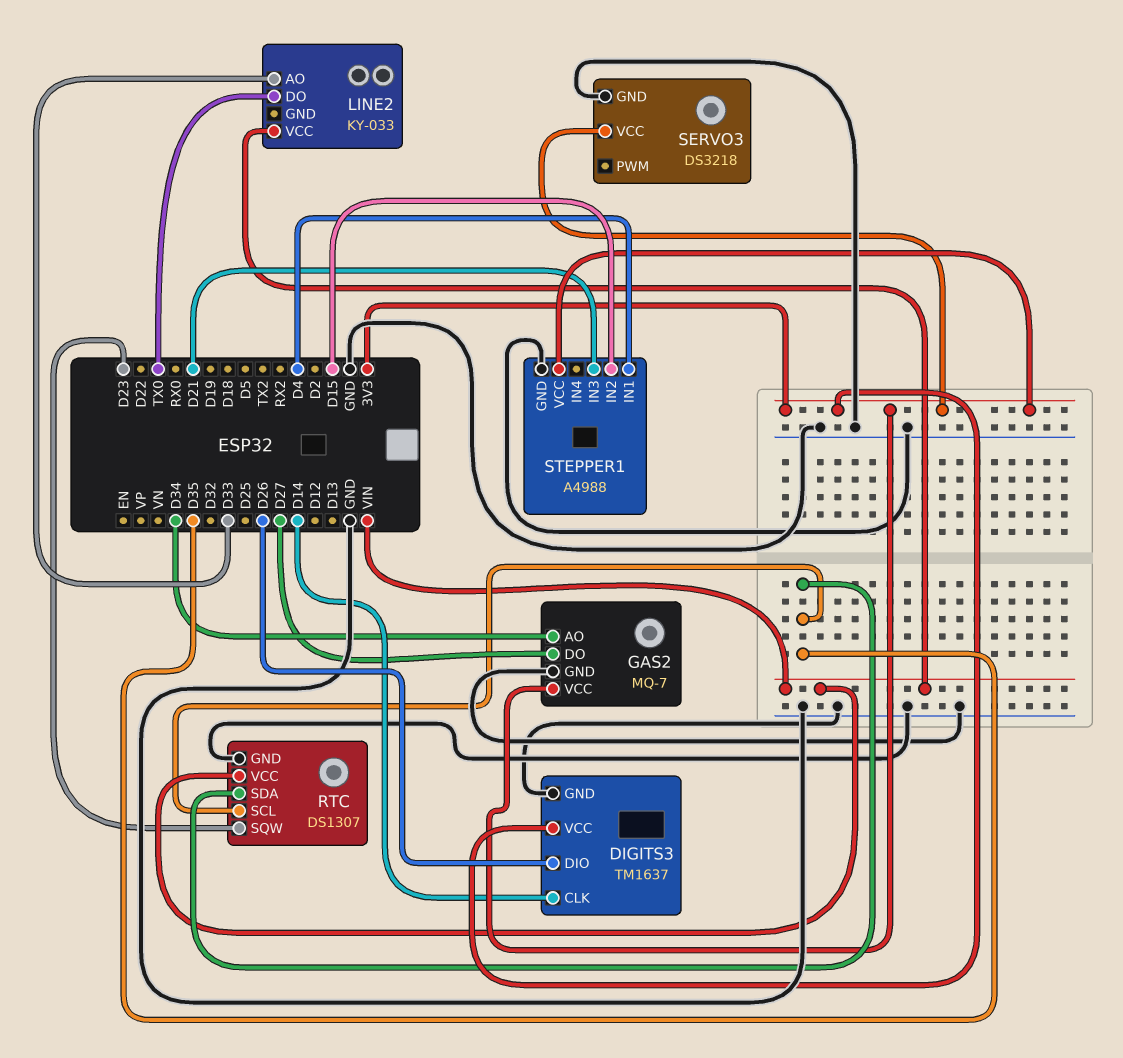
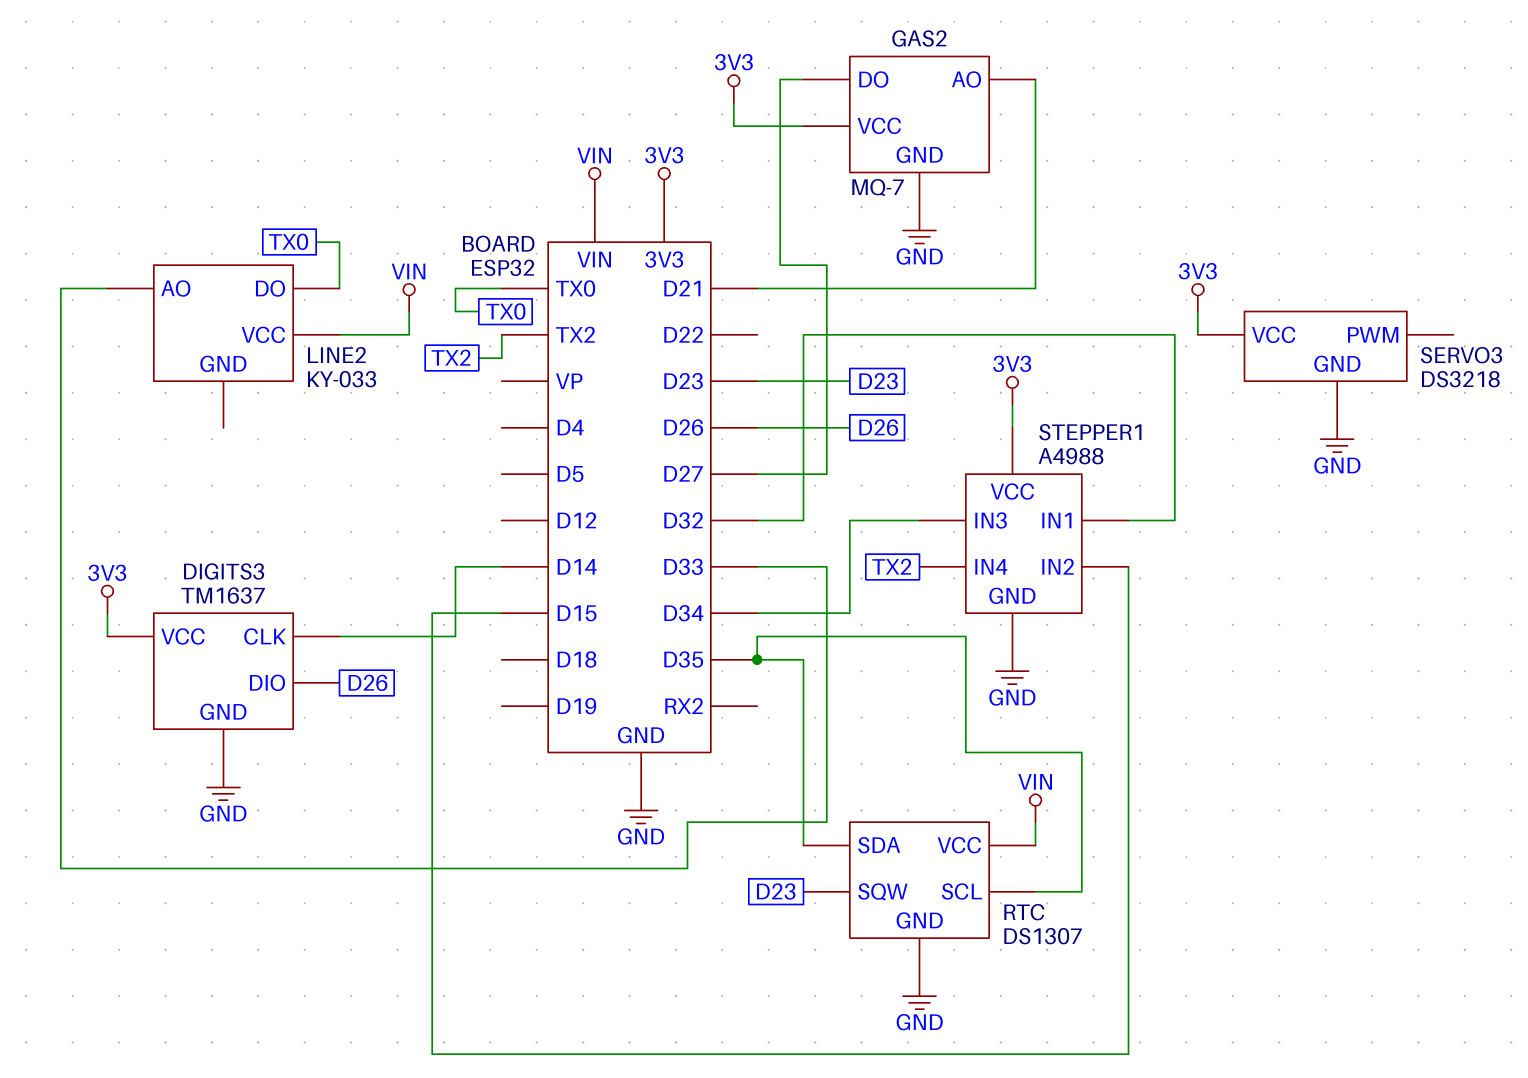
GAS2 pin AO: D34 -> D21
STEPPER1 pin IN1: D4 -> D32
STEPPER1 pin IN3: D21 -> D34
STEPPER1 pin IN4: none -> TX2

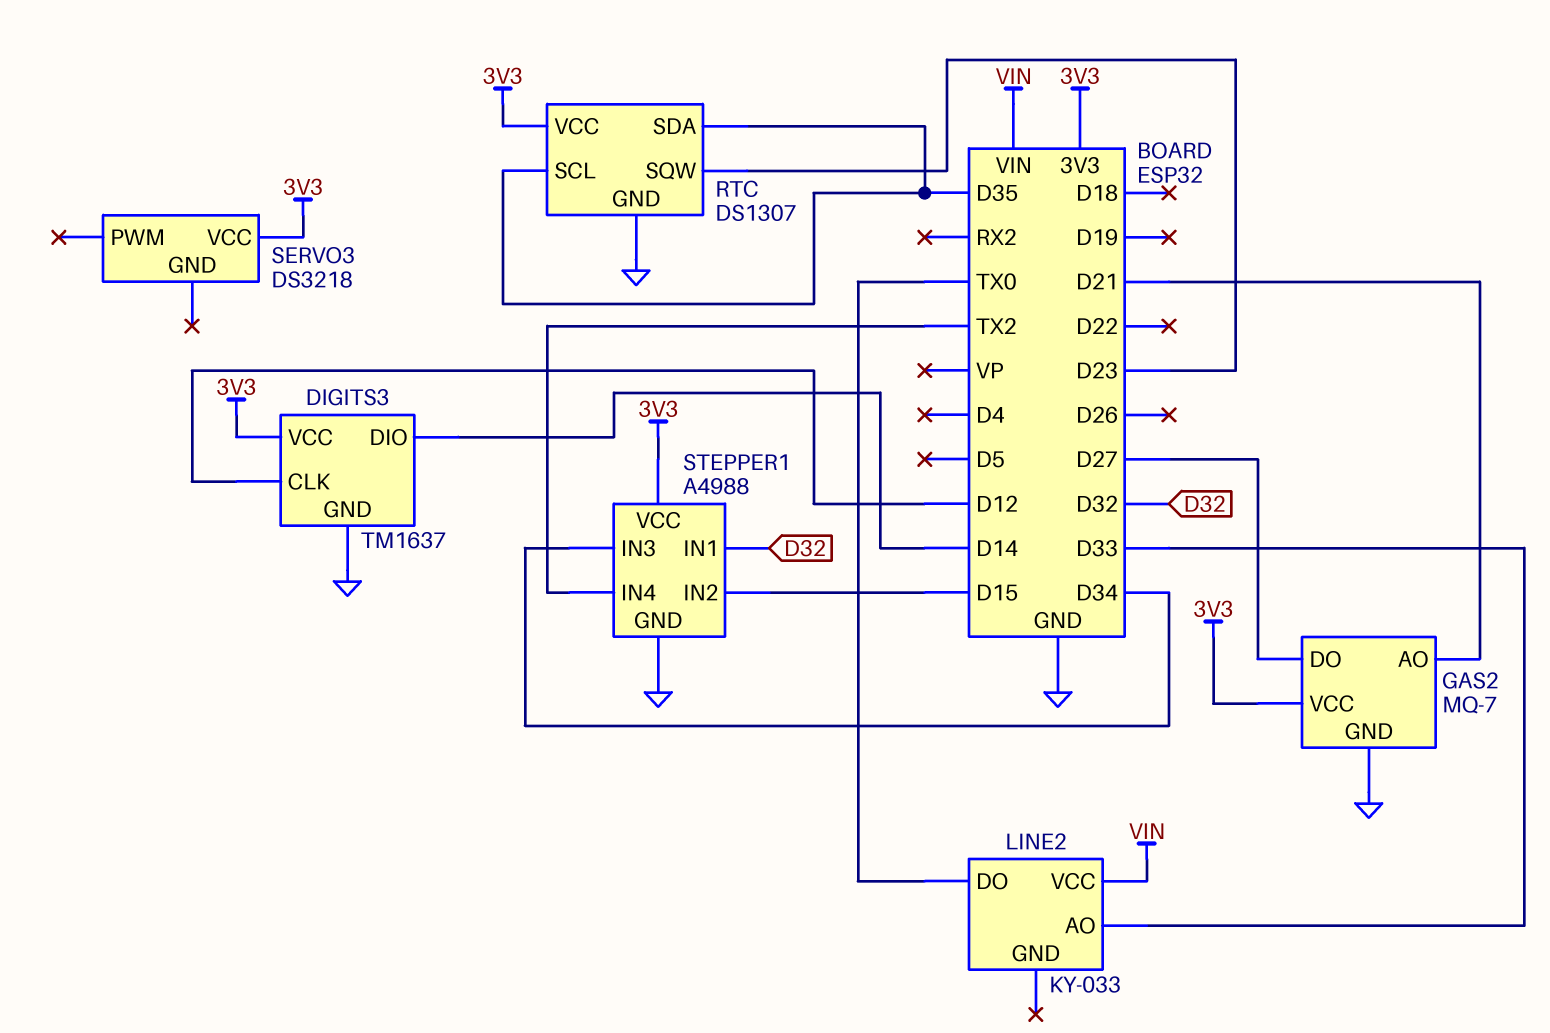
DIGITS3 pin CLK: D14 -> D12
DIGITS3 pin DIO: D26 -> D14
RTC pin VCC: VIN -> 3V3
SERVO3 pin GND: GND -> none

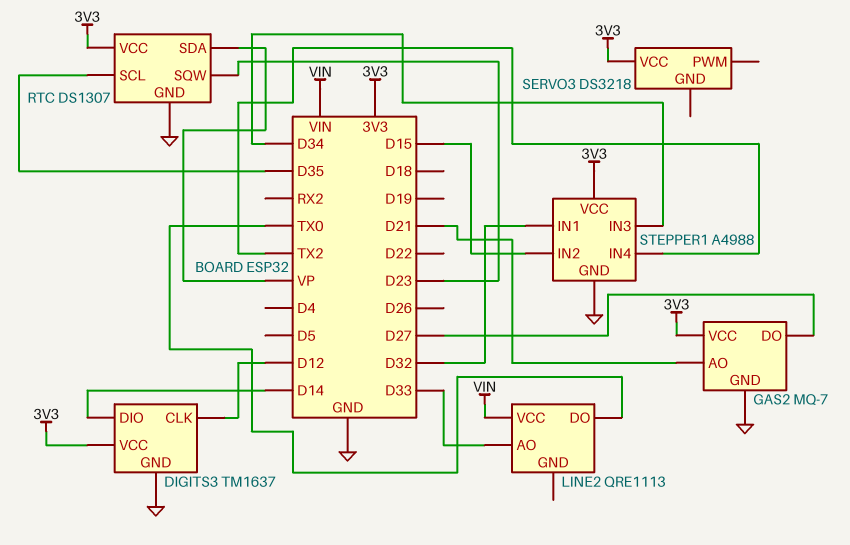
LINE2: KY-033 -> QRE1113
RTC pin SDA: D35 -> VP

